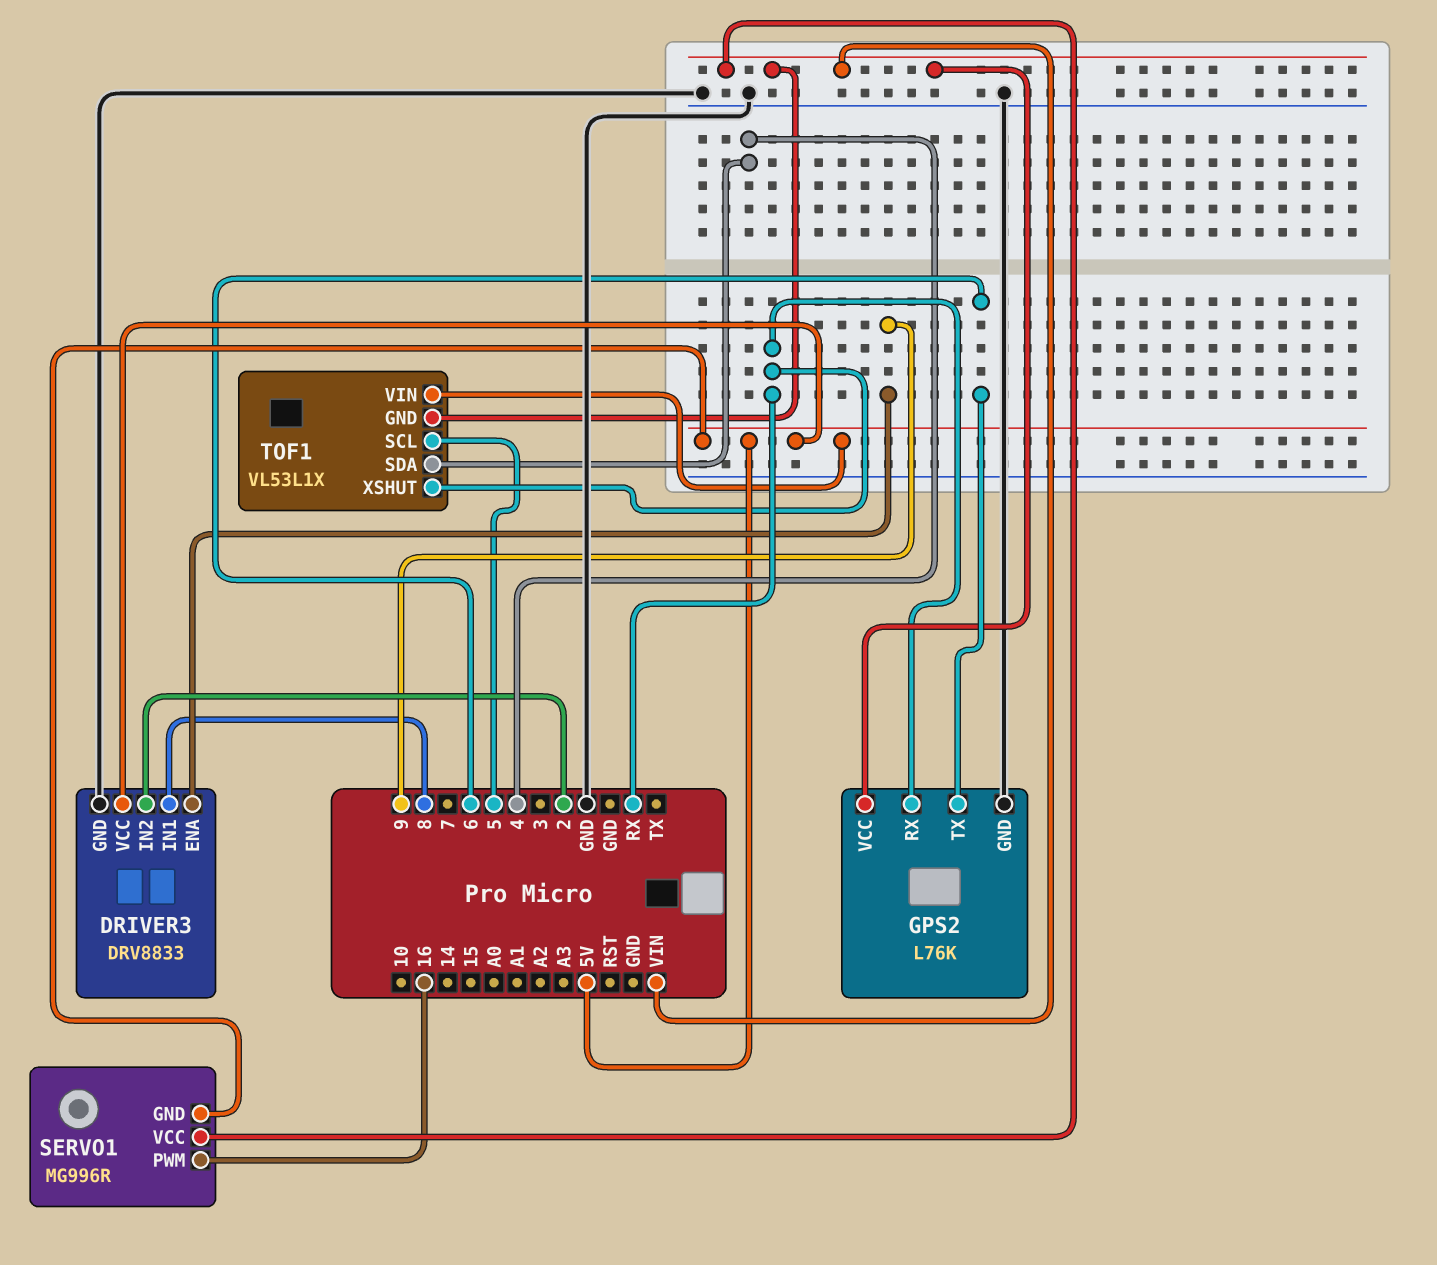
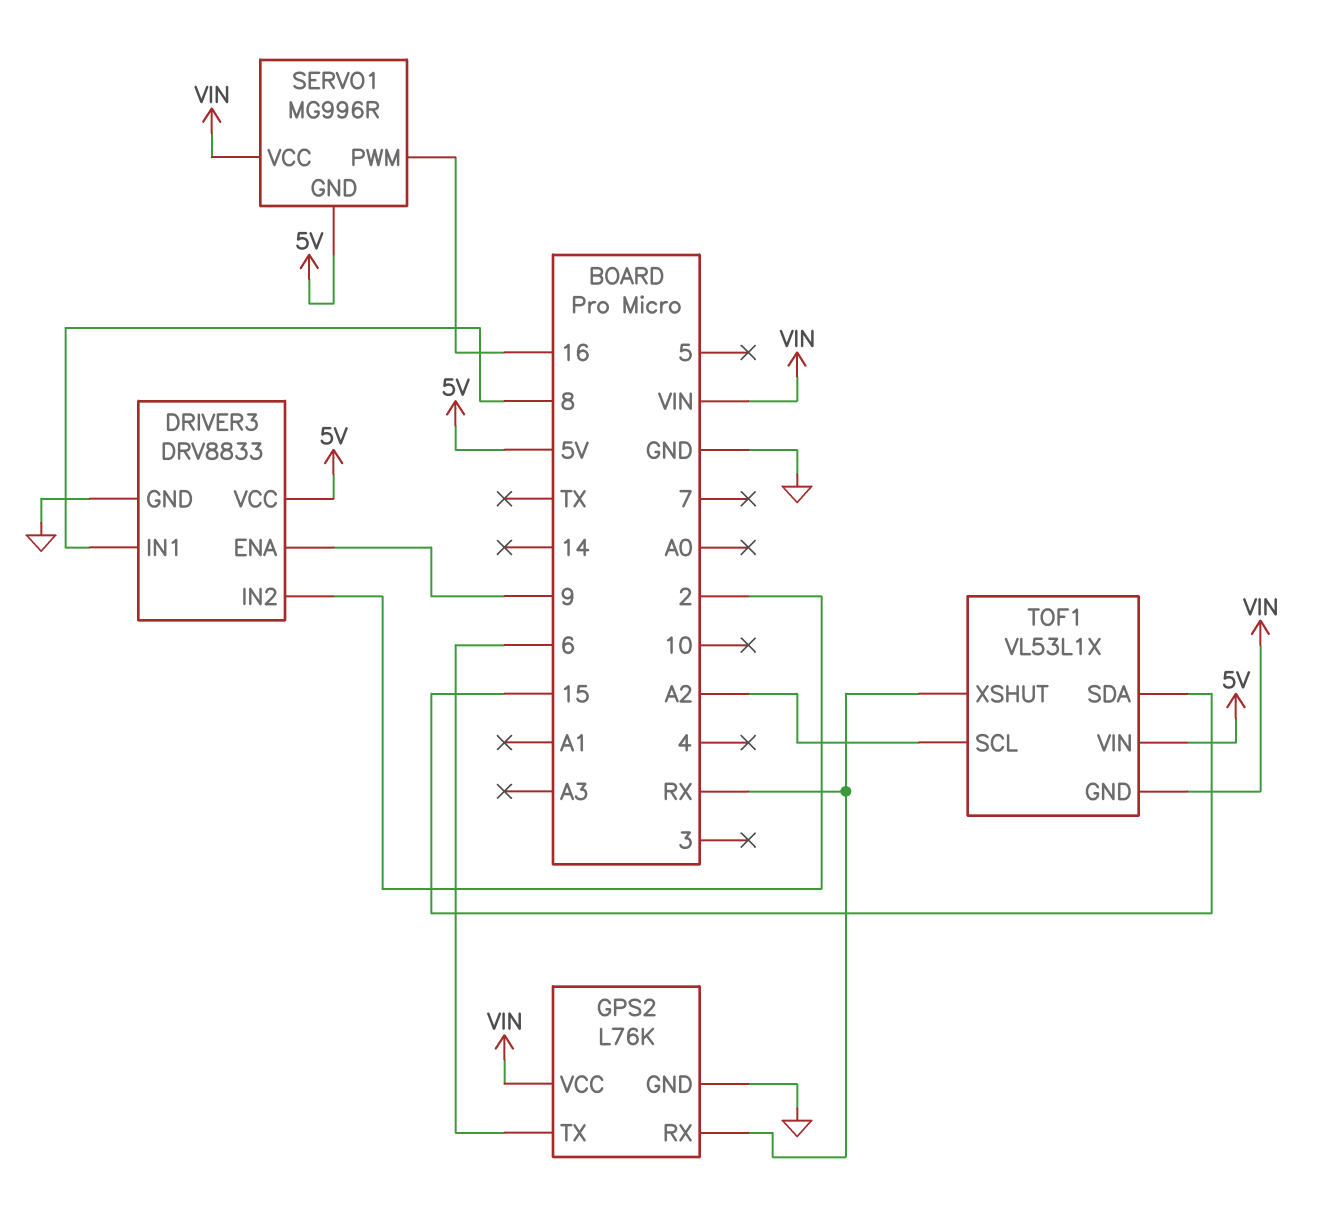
TOF1 pin SCL: 5 -> A2
TOF1 pin SDA: 4 -> 15

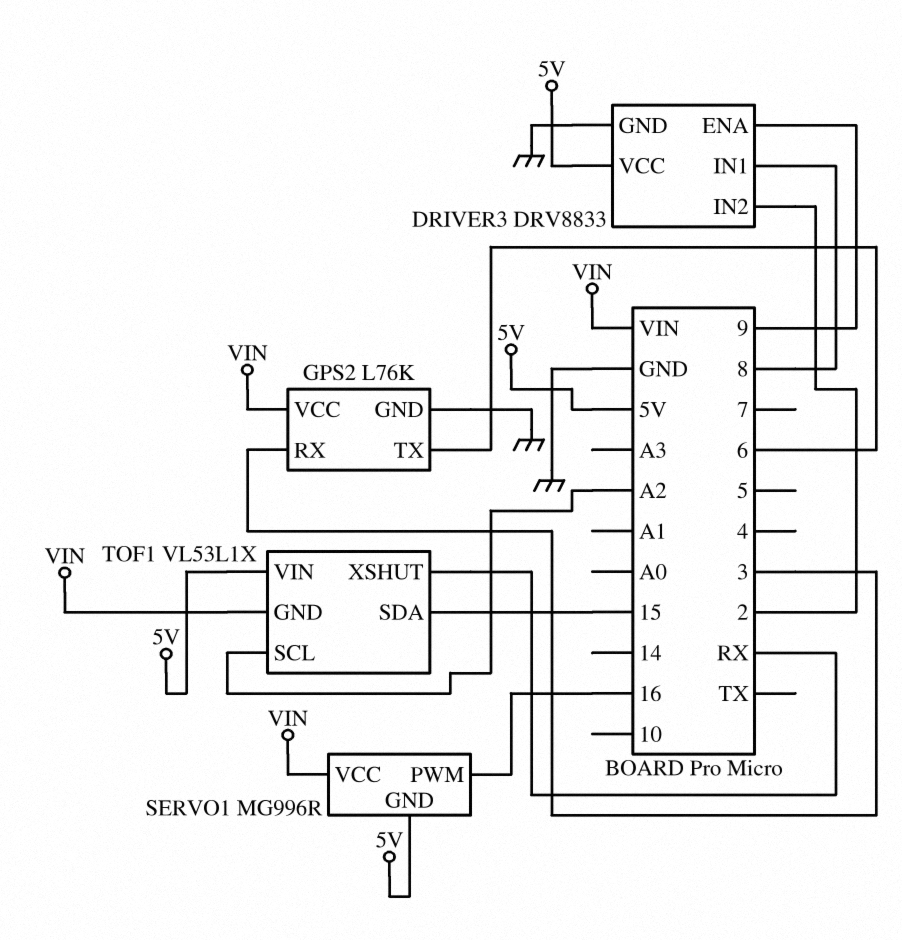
GPS2 pin RX: RX -> 3

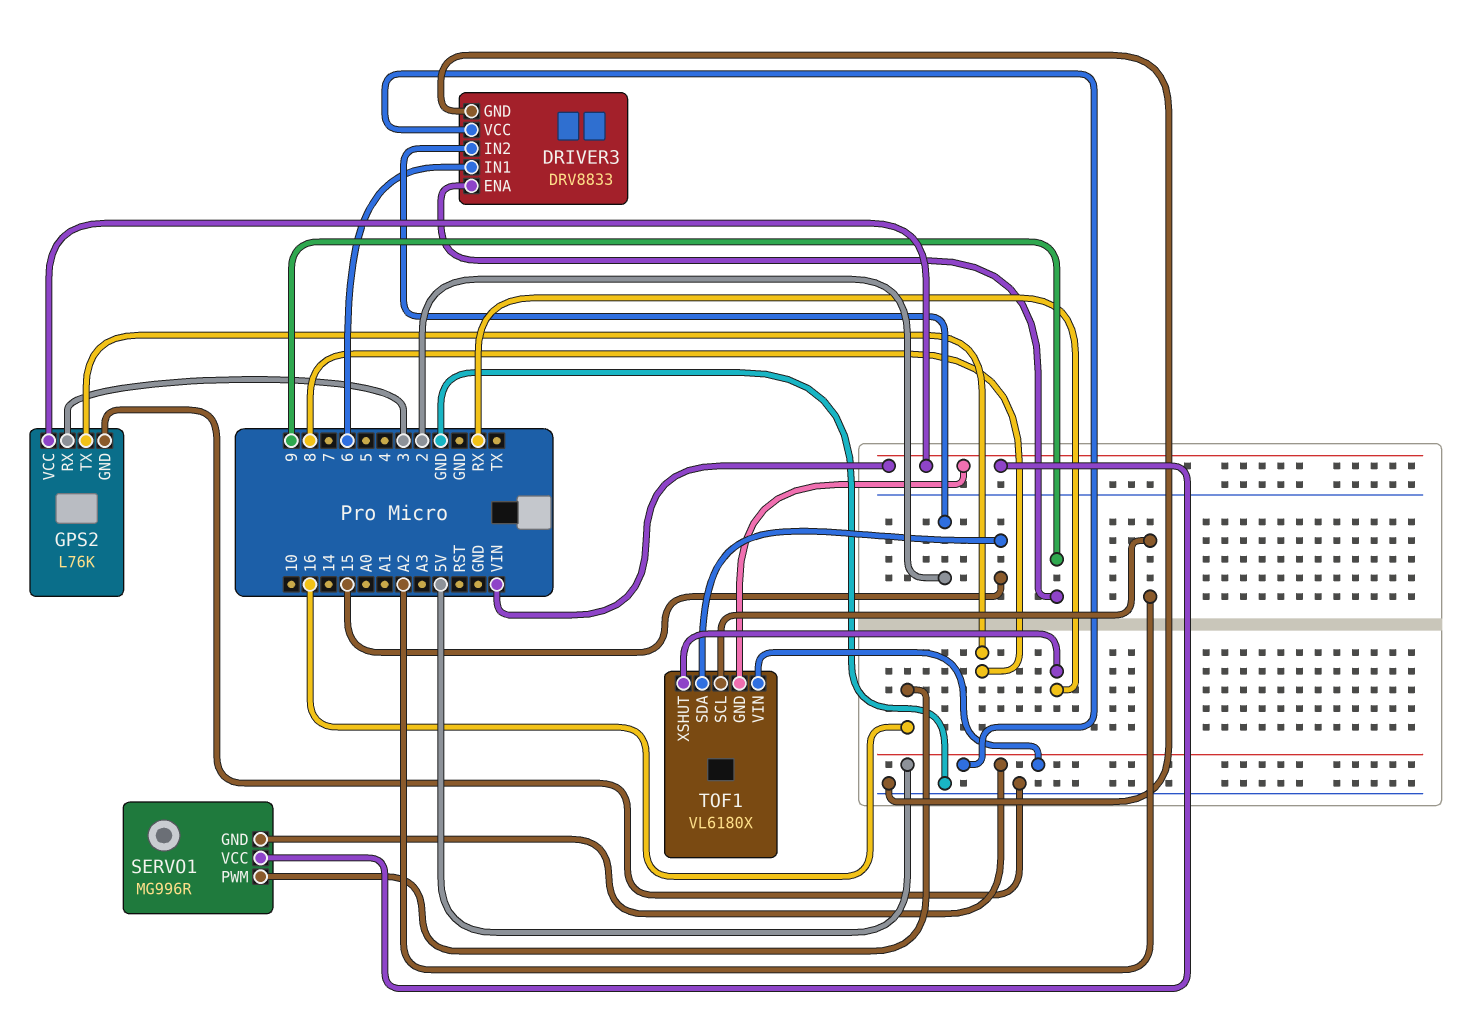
DRIVER3 pin IN1: 8 -> 6
GPS2 pin TX: 6 -> 8
TOF1: VL53L1X -> VL6180X

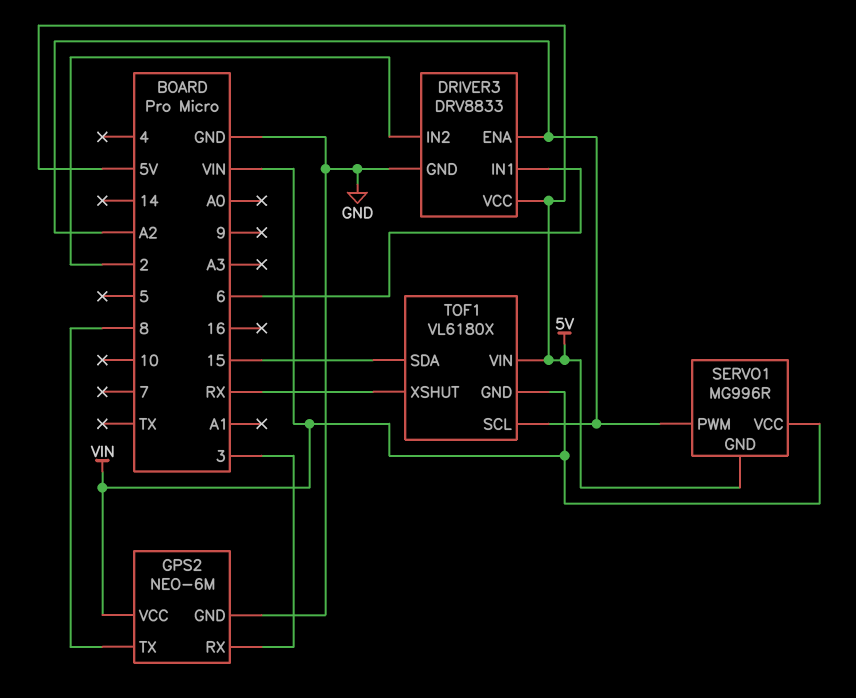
DRIVER3 pin ENA: 9 -> A2
GPS2: L76K -> NEO-6M
SERVO1 pin PWM: 16 -> A2

